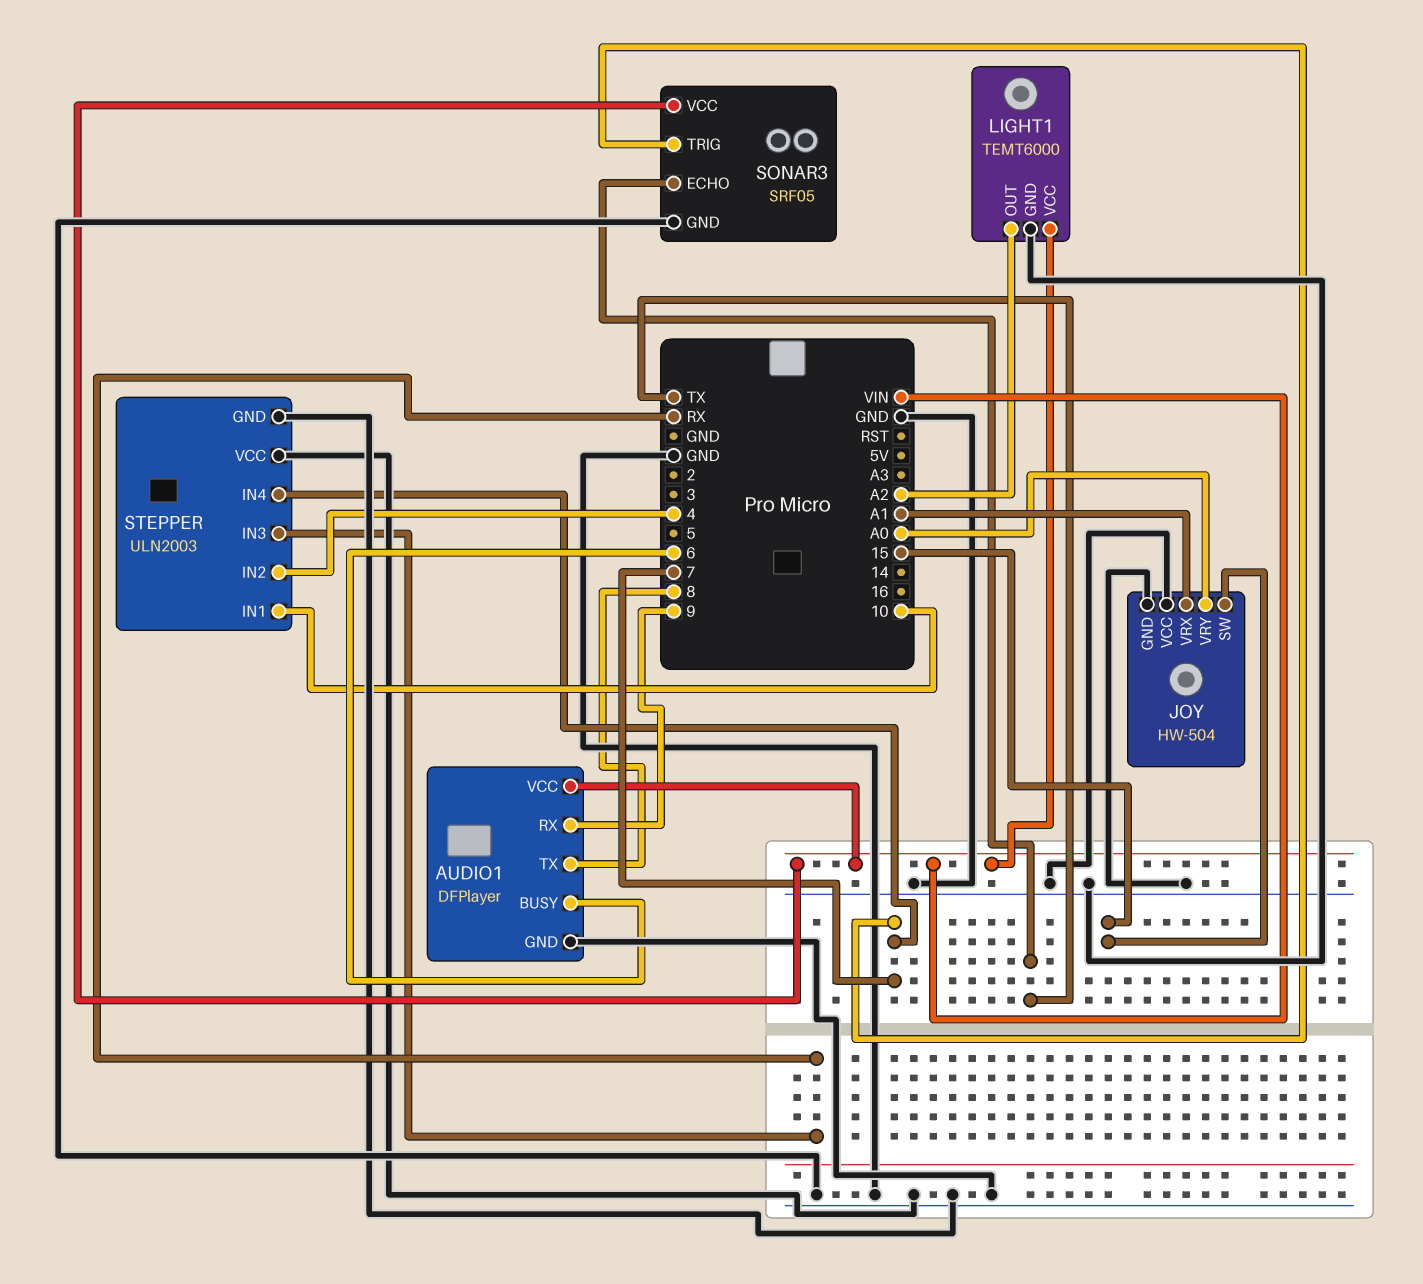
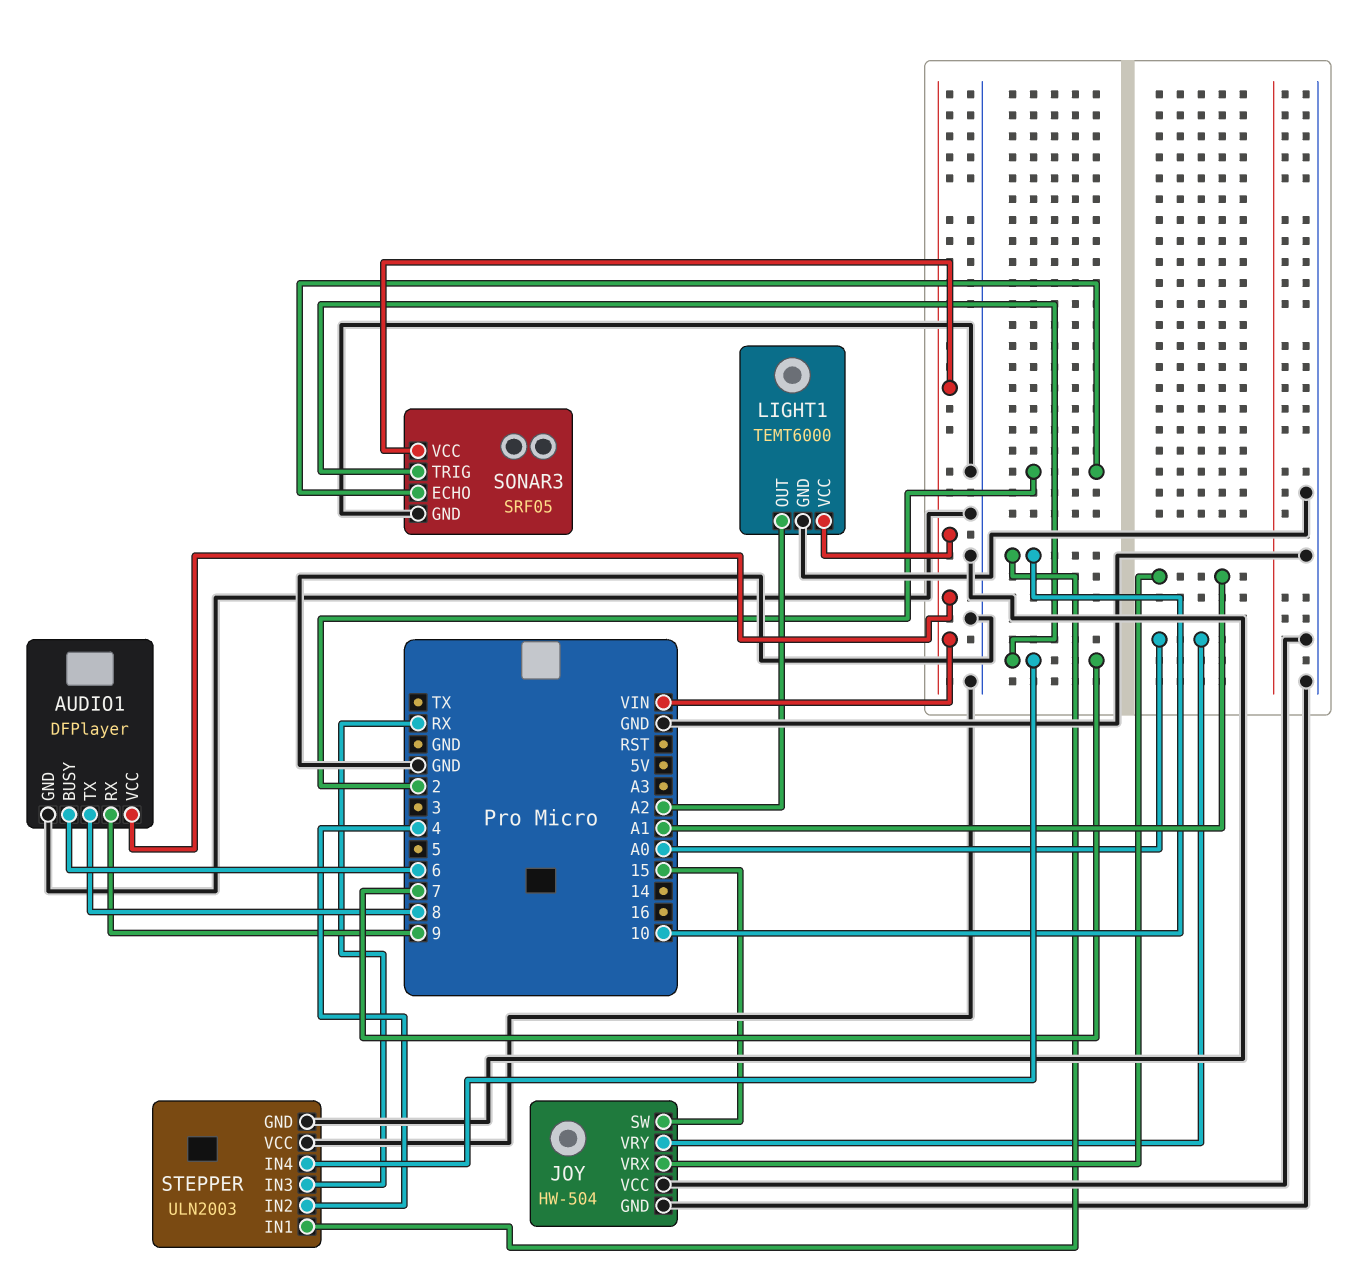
SONAR3 pin ECHO: TX -> 2

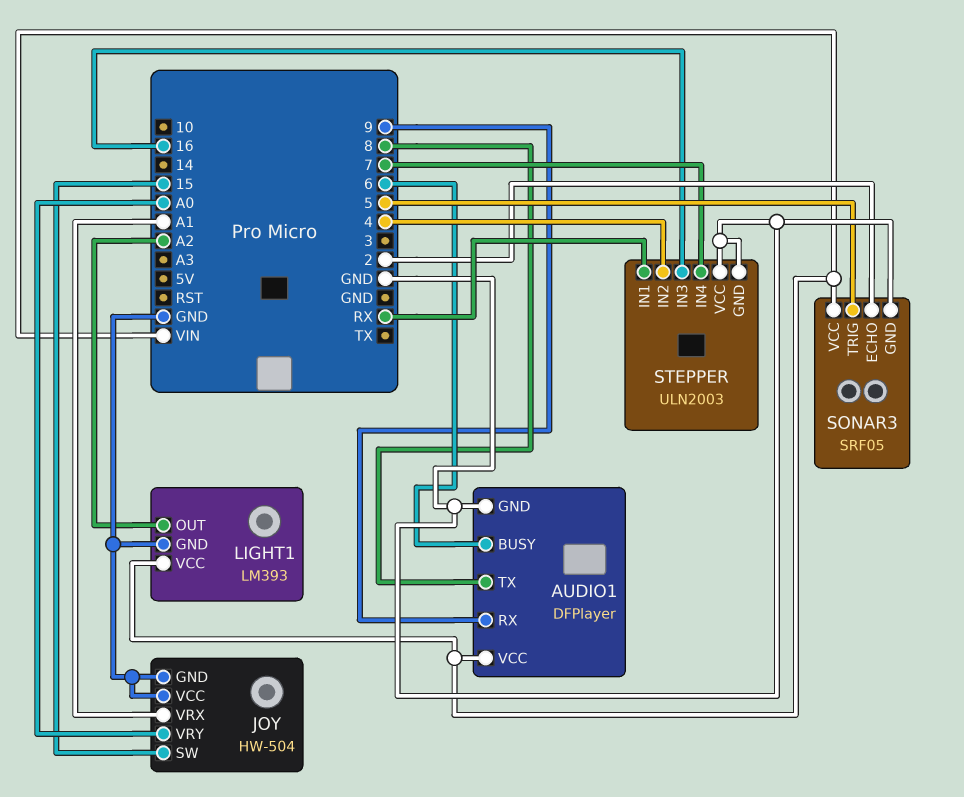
LIGHT1: TEMT6000 -> LM393
SONAR3 pin TRIG: 7 -> 5
STEPPER pin IN1: 10 -> RX
STEPPER pin IN3: RX -> 16

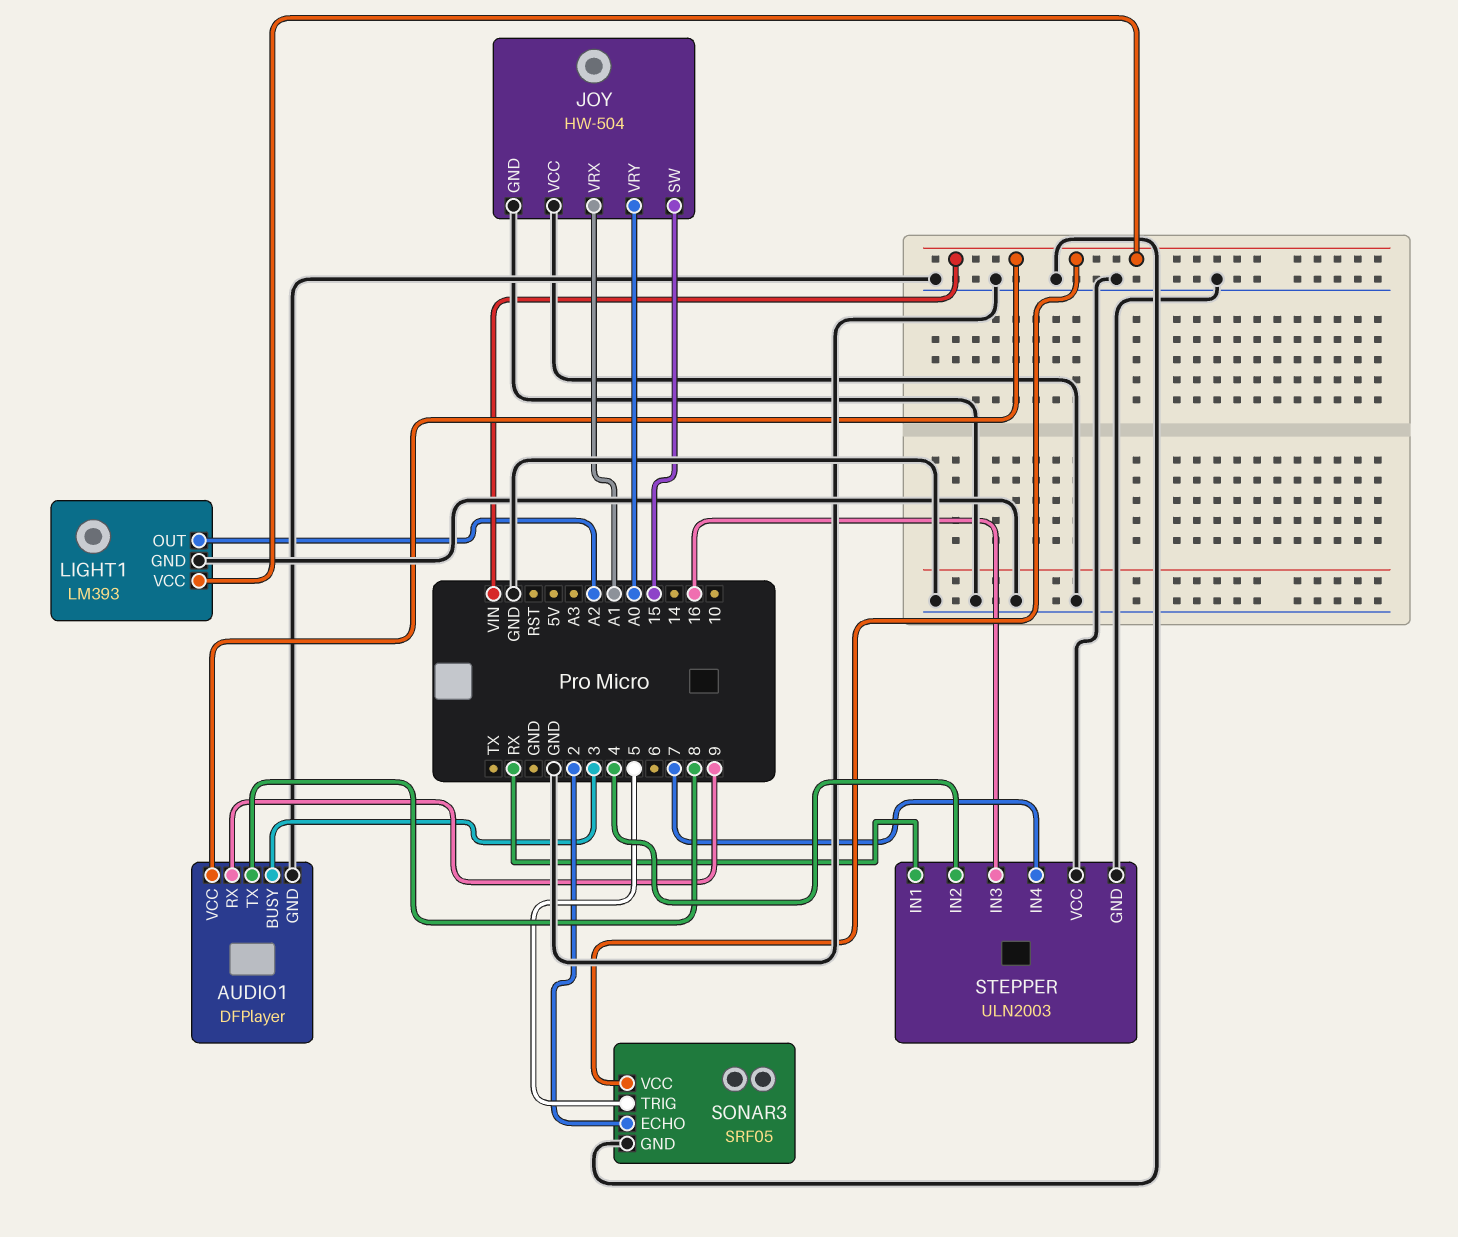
AUDIO1 pin BUSY: 6 -> 3

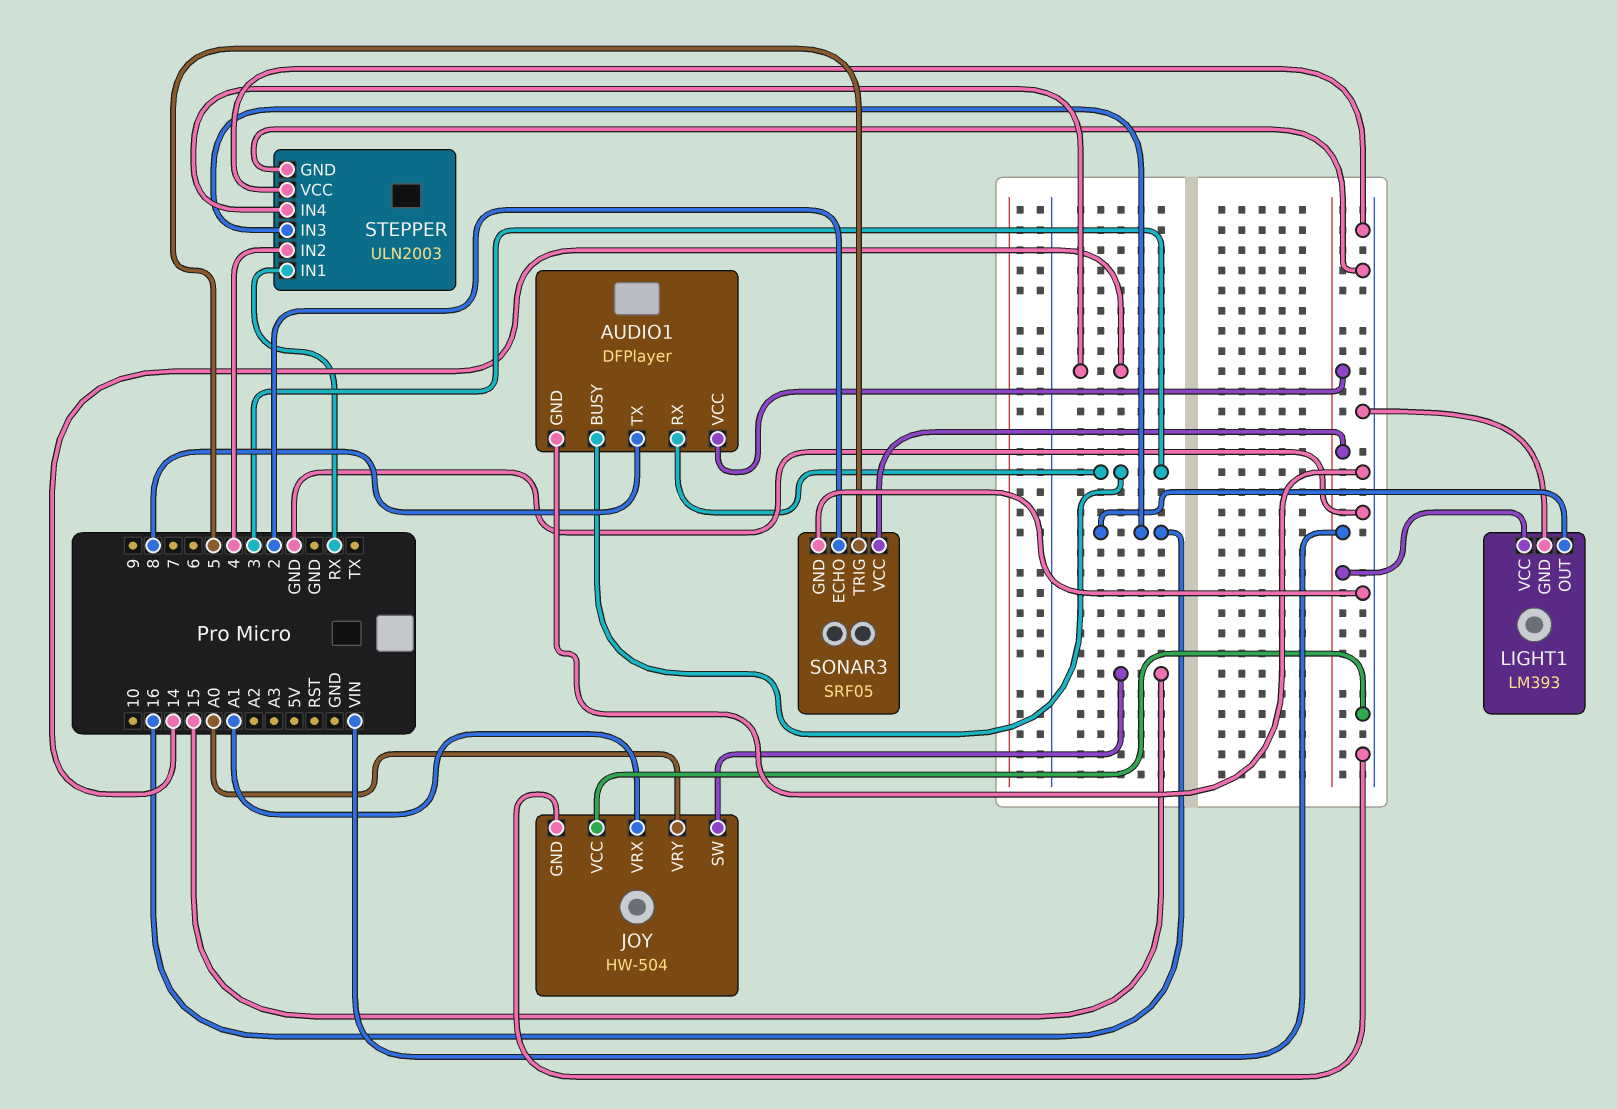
AUDIO1 pin RX: 9 -> 3
LIGHT1 pin OUT: A2 -> 16
STEPPER pin IN4: 7 -> 14

